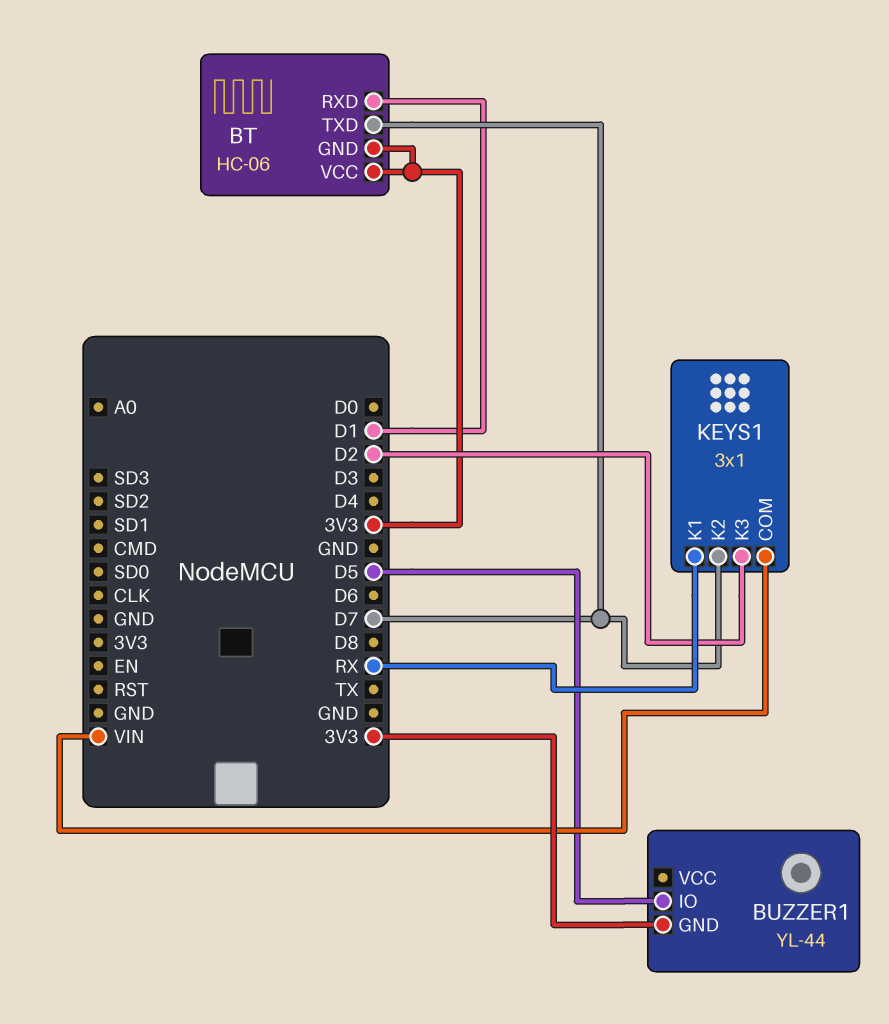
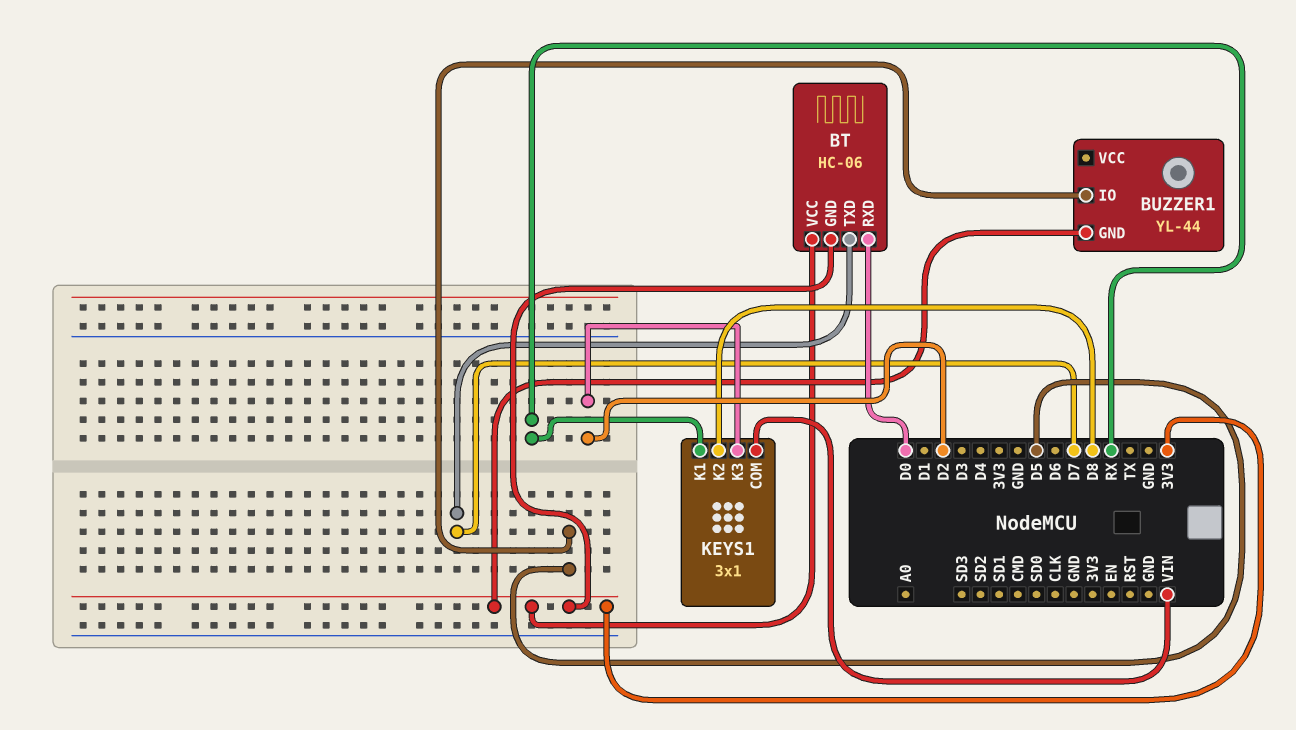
BT pin RXD: D1 -> D0
KEYS1 pin K2: D7 -> D8

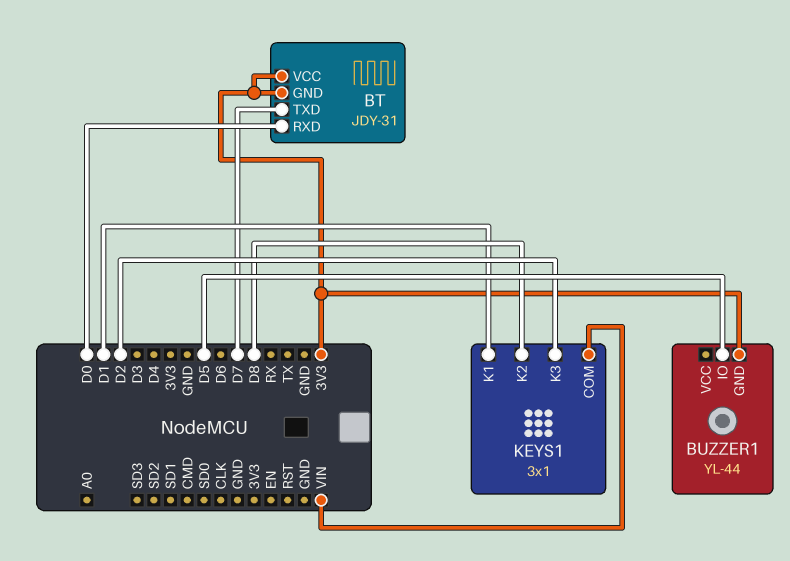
BT: HC-06 -> JDY-31
KEYS1 pin K1: RX -> D1

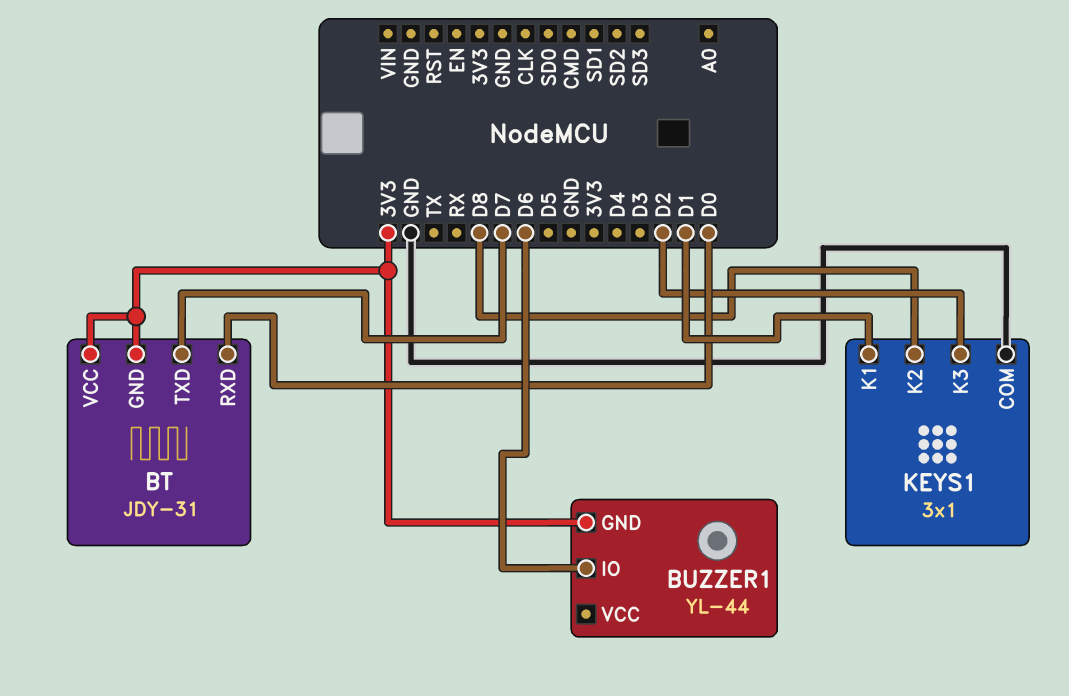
BUZZER1 pin IO: D5 -> D6
KEYS1 pin COM: VIN -> GND

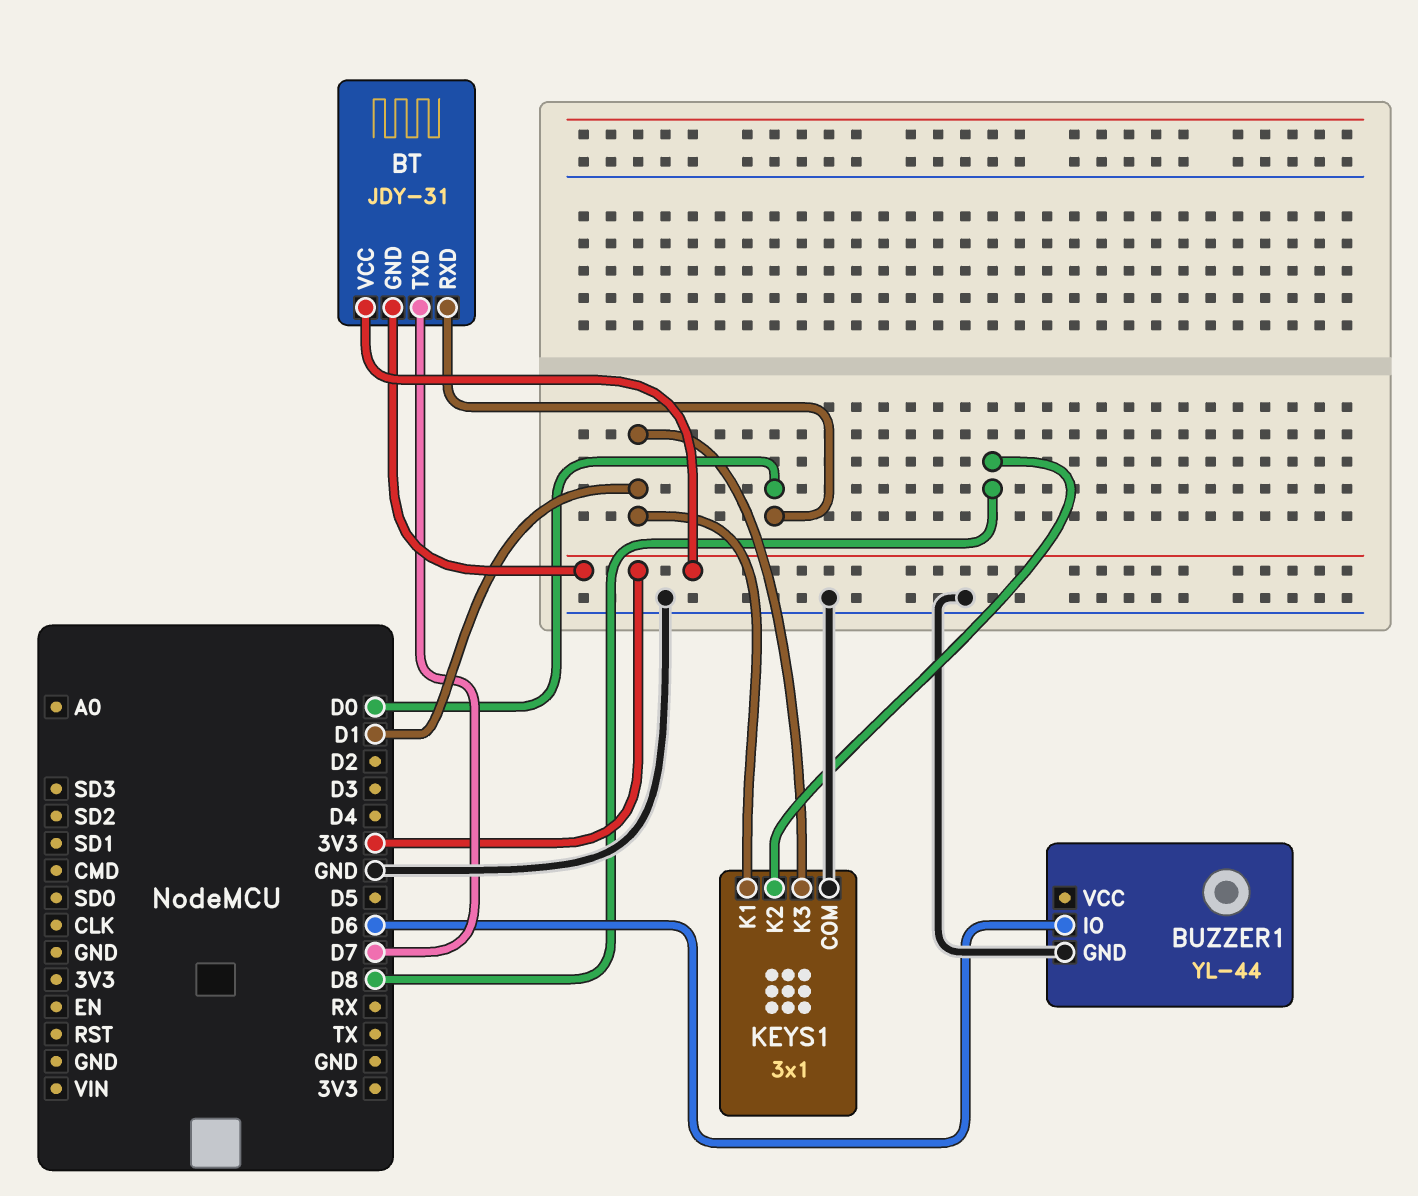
BUZZER1 pin GND: 3V3 -> GND
KEYS1 pin K3: D2 -> D1

